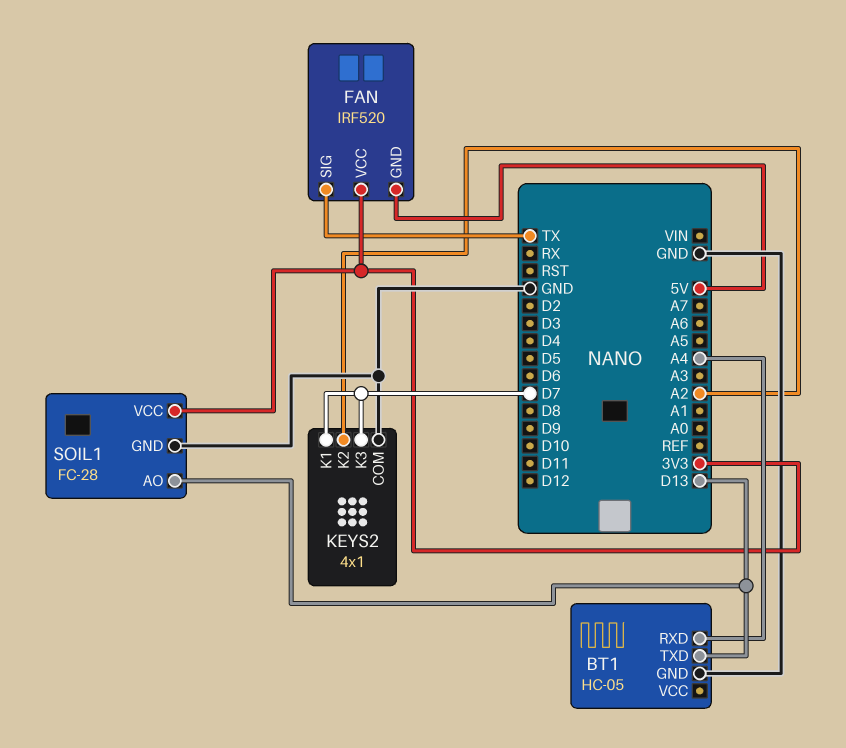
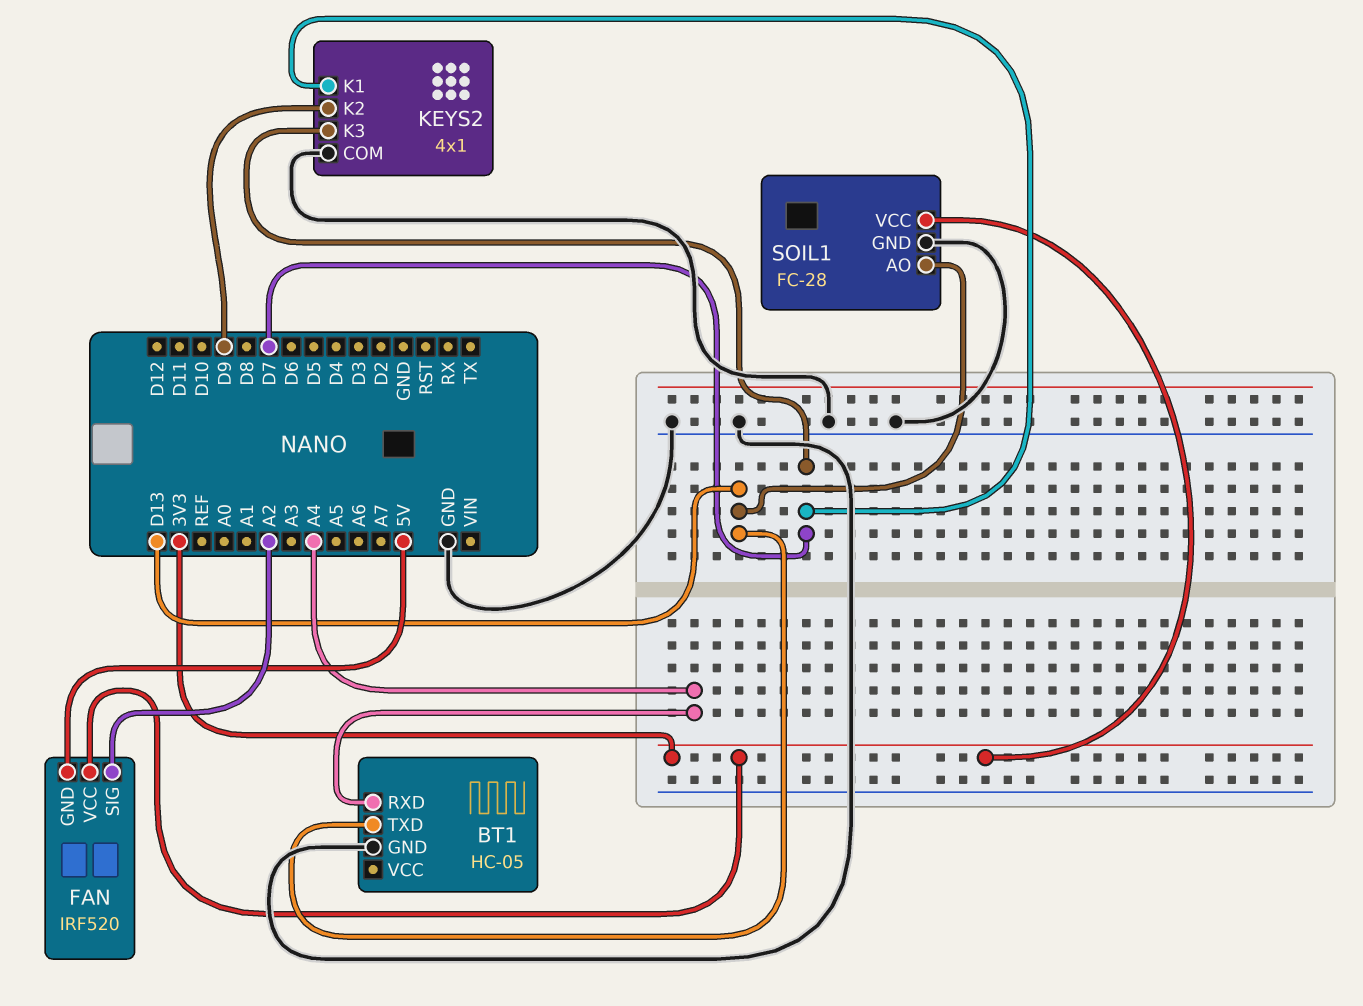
FAN pin SIG: TX -> A2
KEYS2 pin K2: A2 -> D9

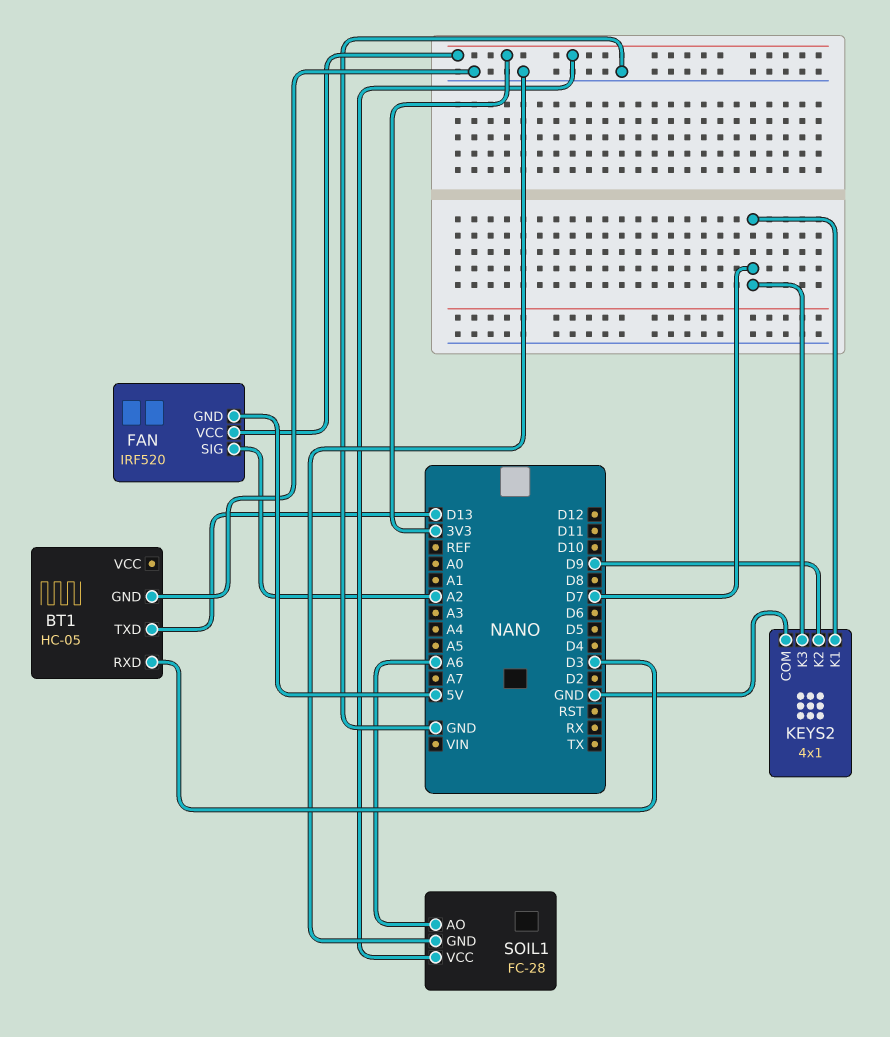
BT1 pin RXD: A4 -> D3
SOIL1 pin AO: D13 -> A6

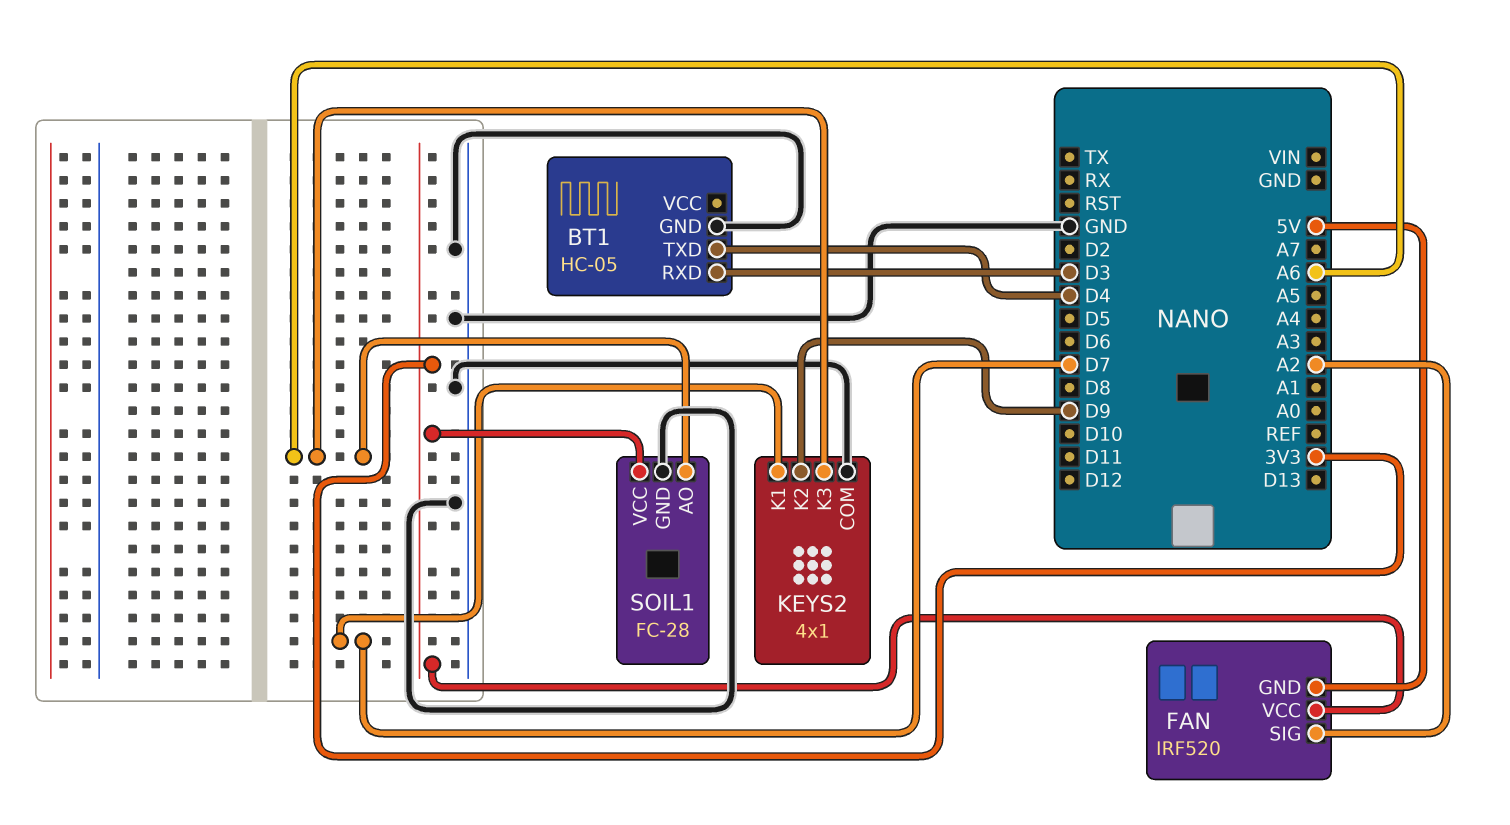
BT1 pin TXD: D13 -> D4
KEYS2 pin K3: D7 -> A6

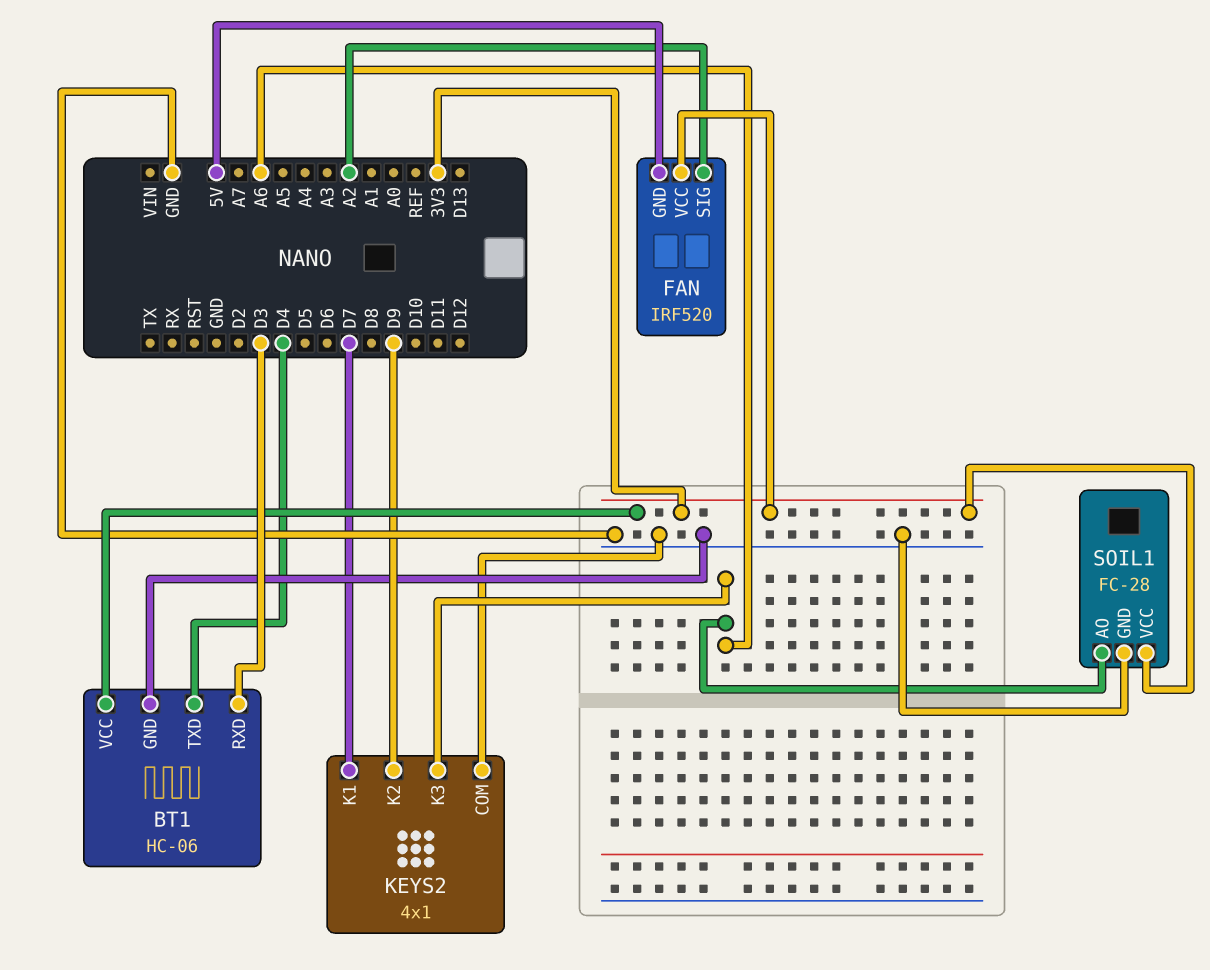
BT1: HC-05 -> HC-06
BT1 pin VCC: none -> 3V3

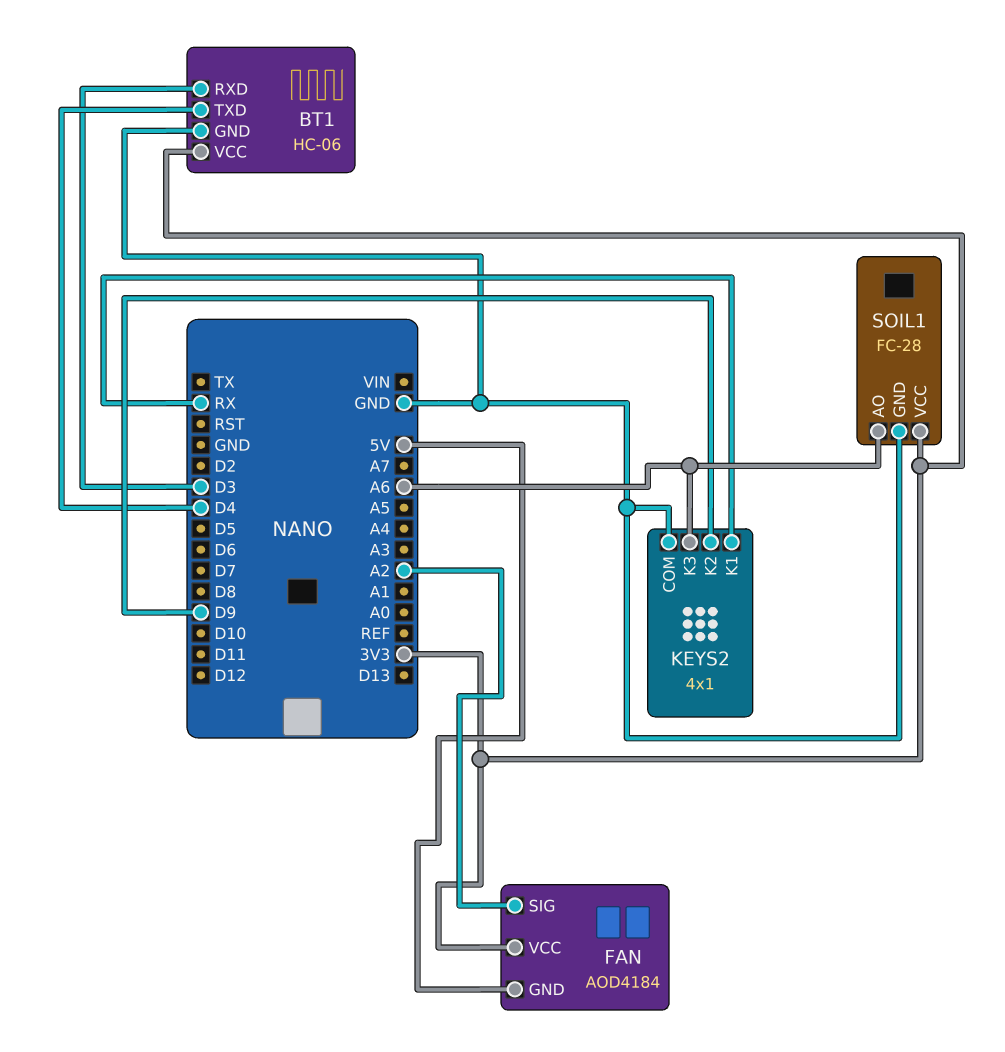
FAN: IRF520 -> AOD4184
KEYS2 pin K1: D7 -> RX

